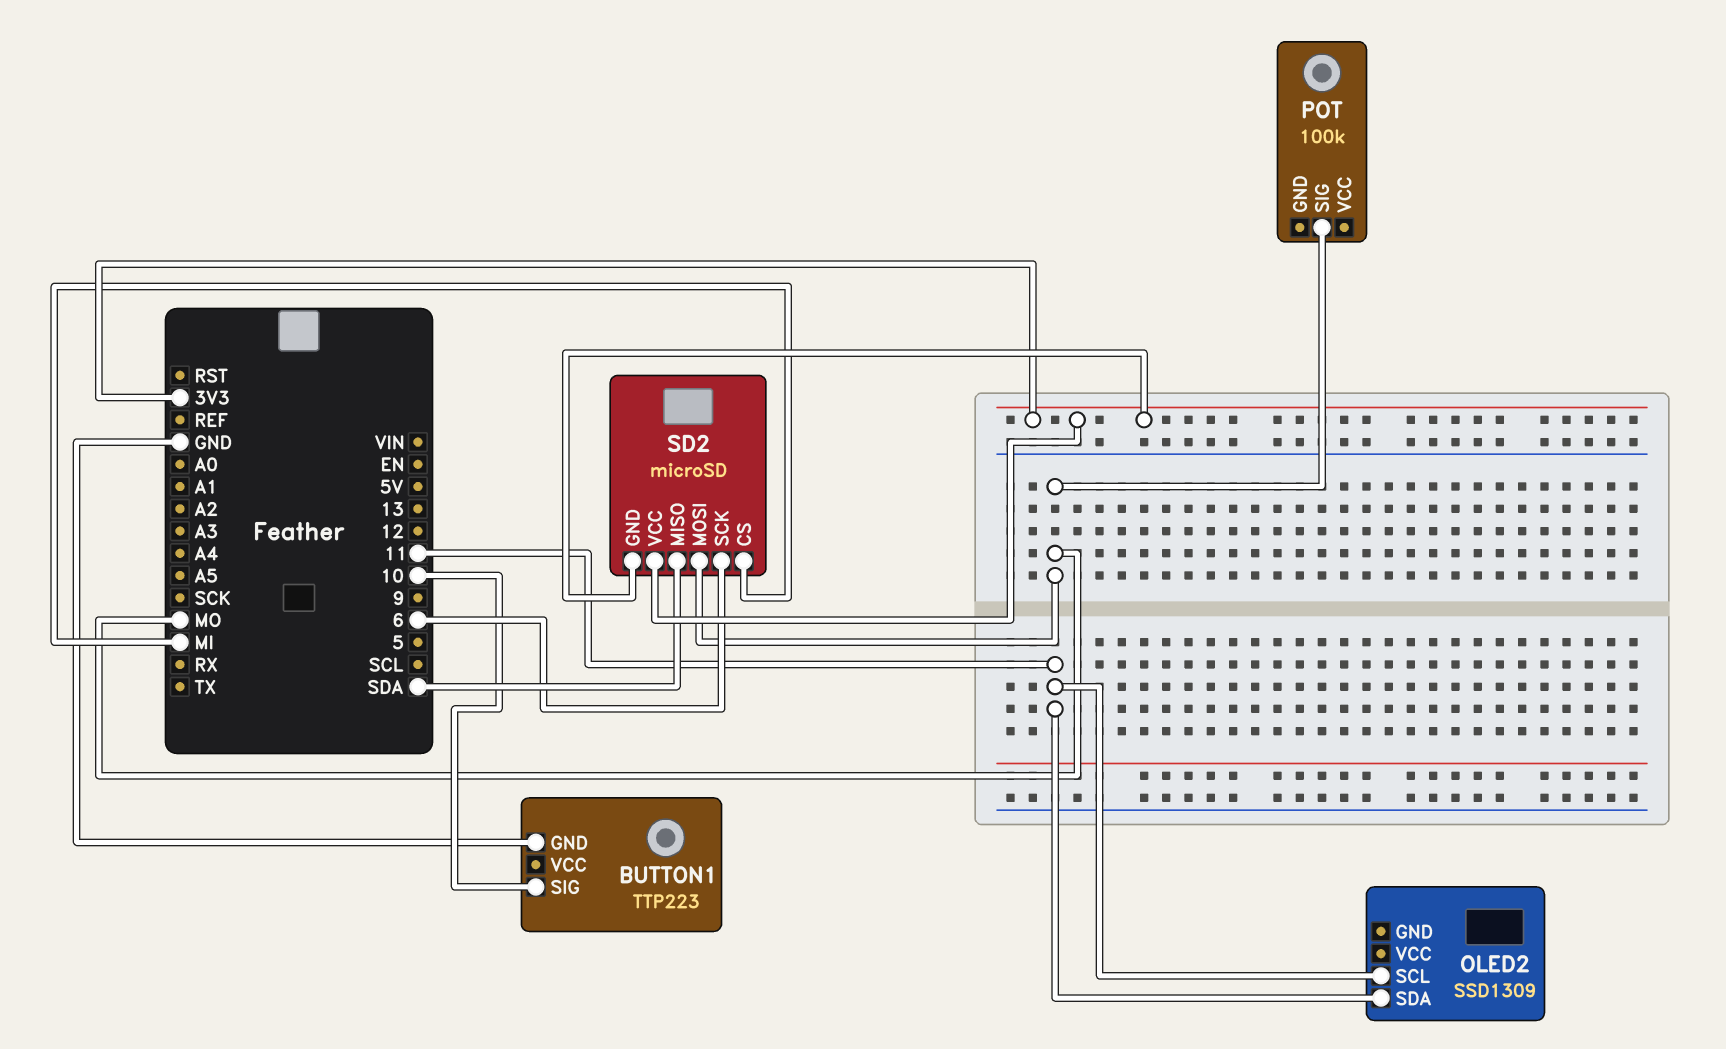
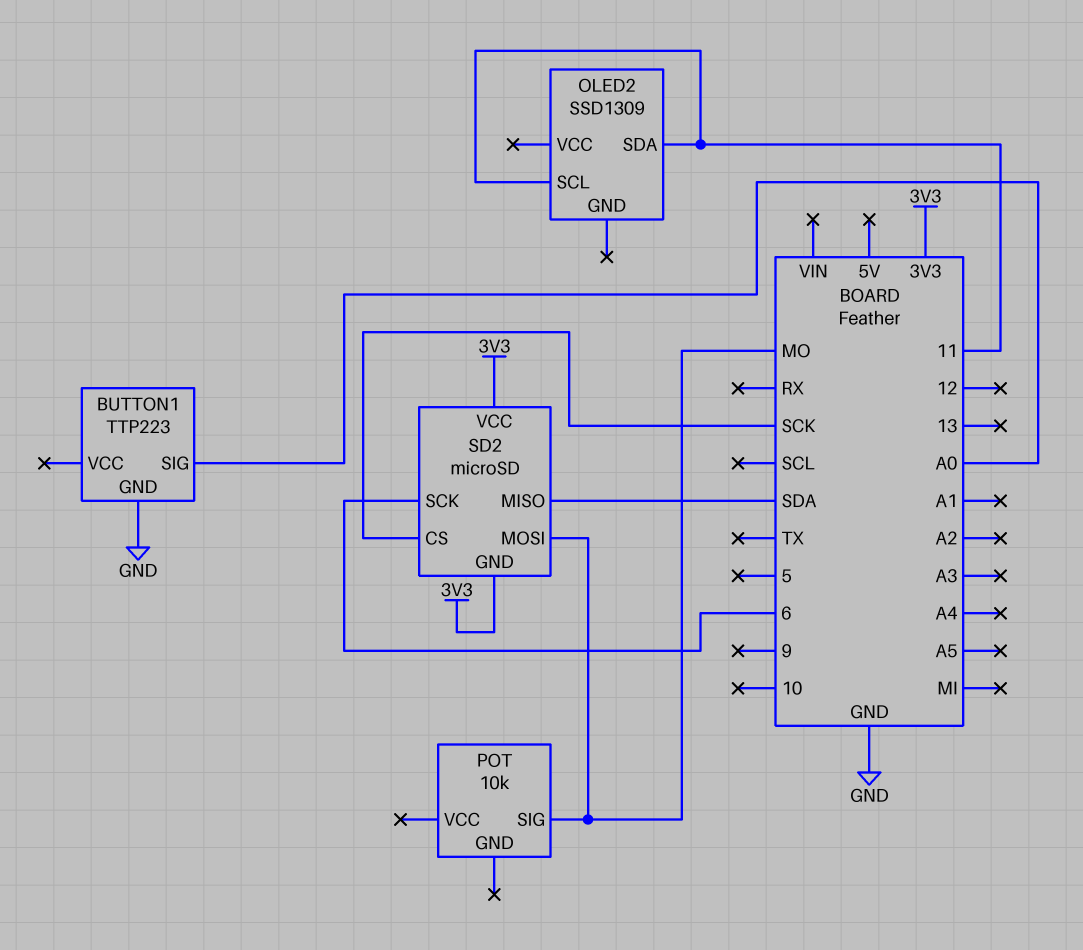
BUTTON1 pin SIG: 10 -> A0
POT: 100k -> 10k
SD2 pin CS: MI -> SCK

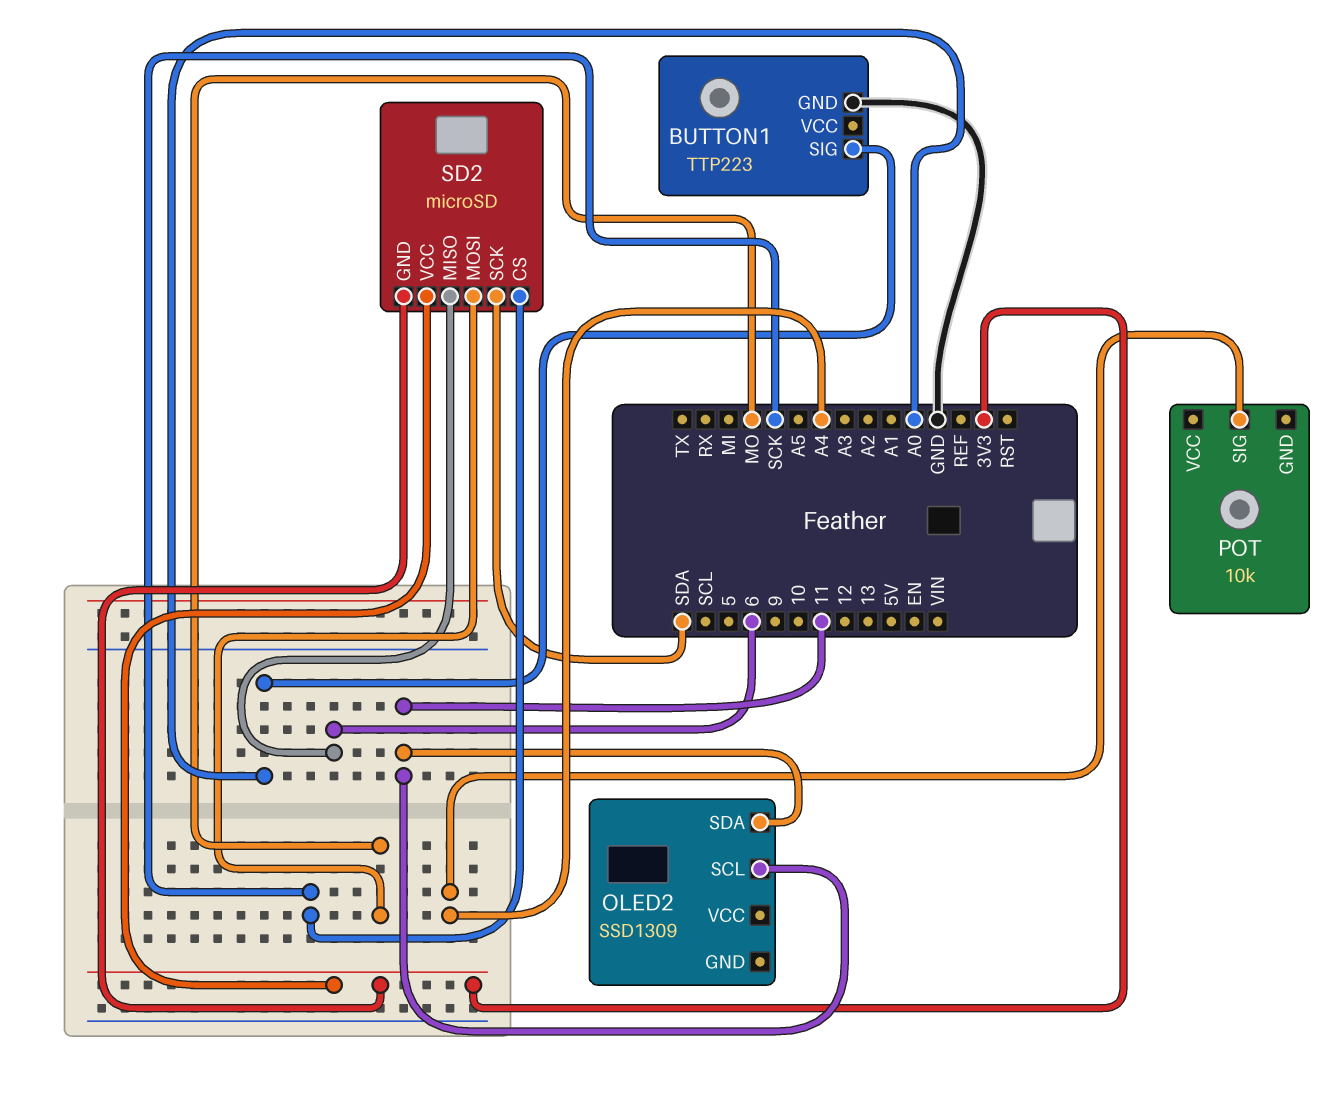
POT pin SIG: MO -> A4
SD2 pin MISO: SDA -> 6
SD2 pin SCK: 6 -> SDA

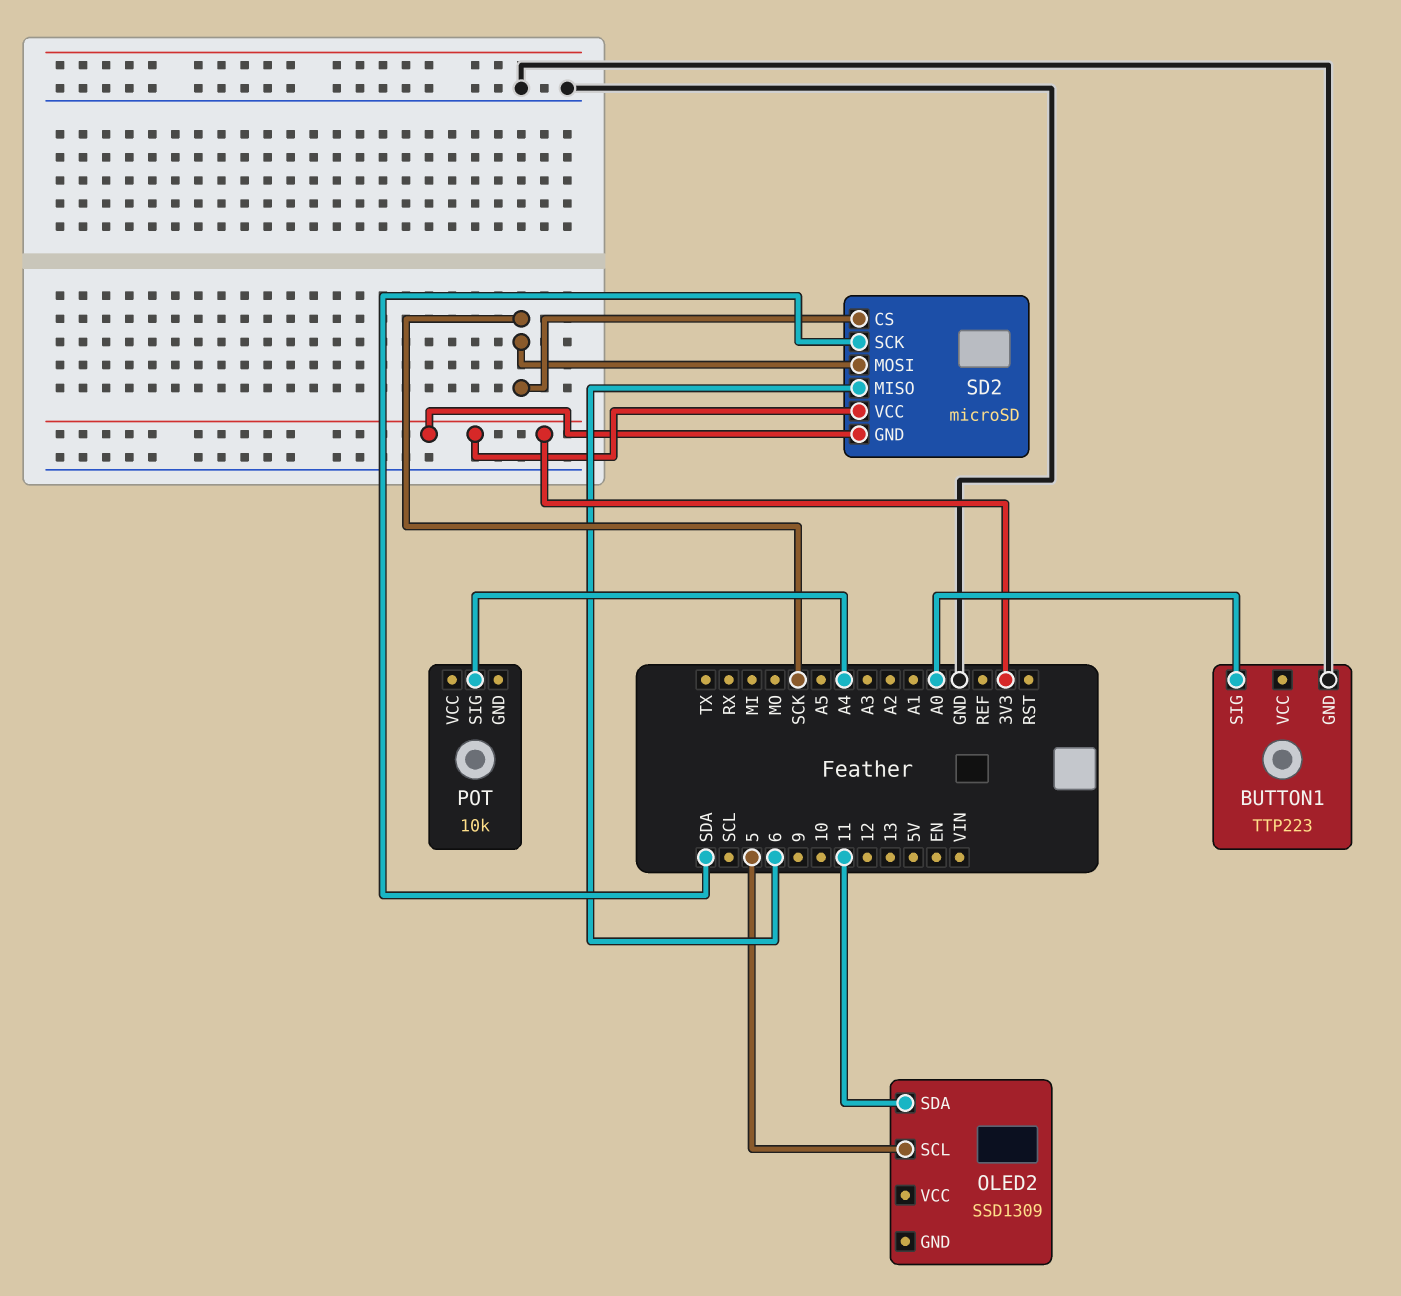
OLED2 pin SCL: 11 -> 5
SD2 pin MOSI: MO -> SCK

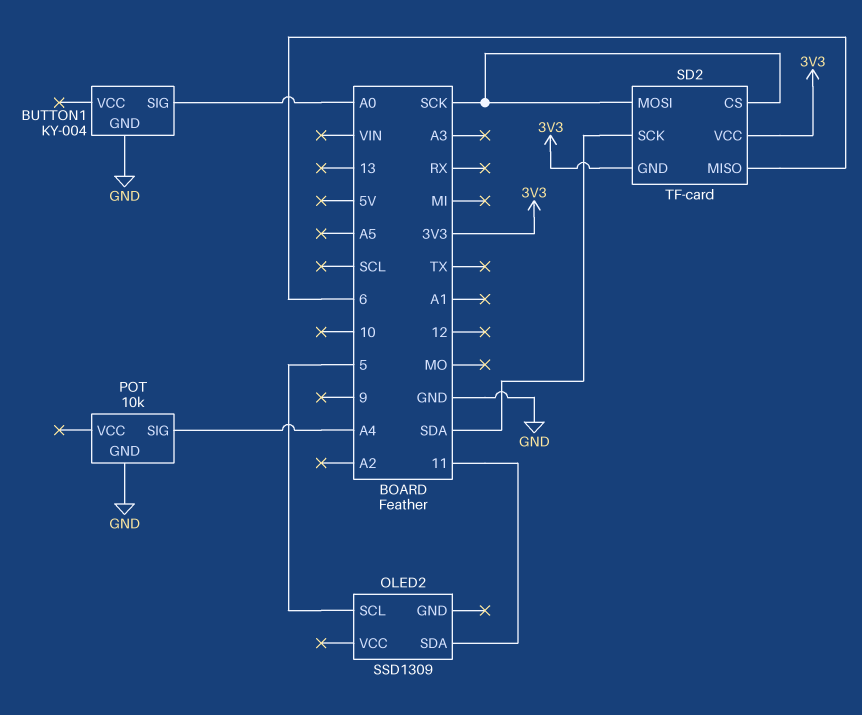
BUTTON1: TTP223 -> KY-004
POT pin GND: none -> GND
SD2: microSD -> TF-card

